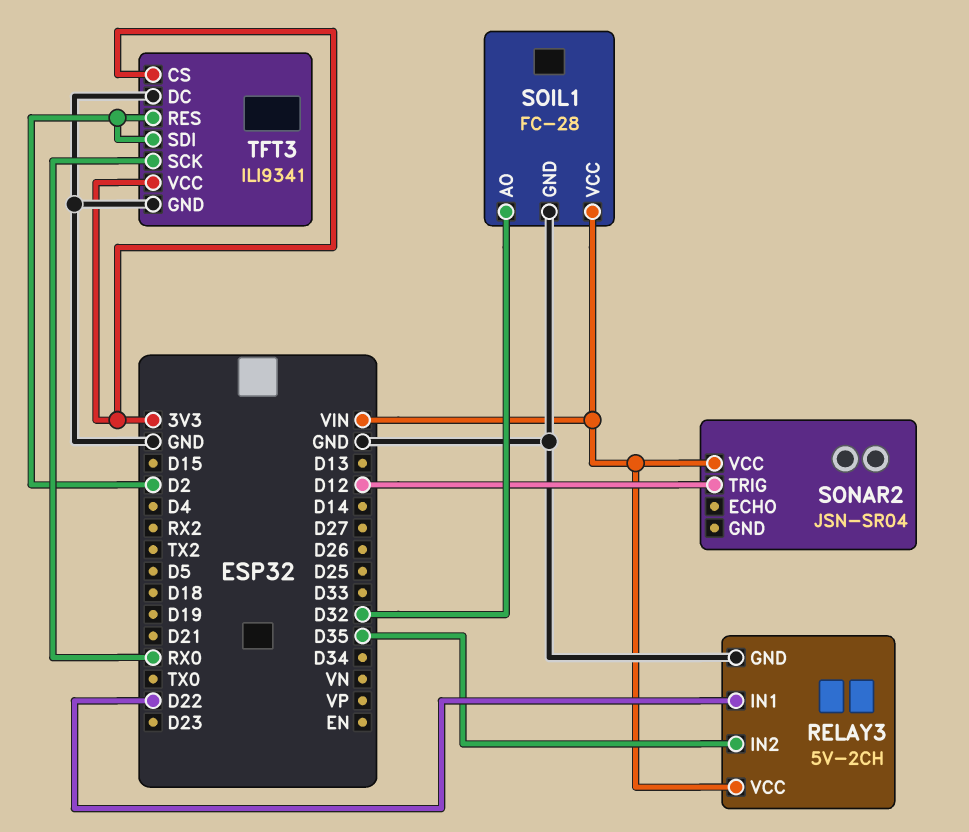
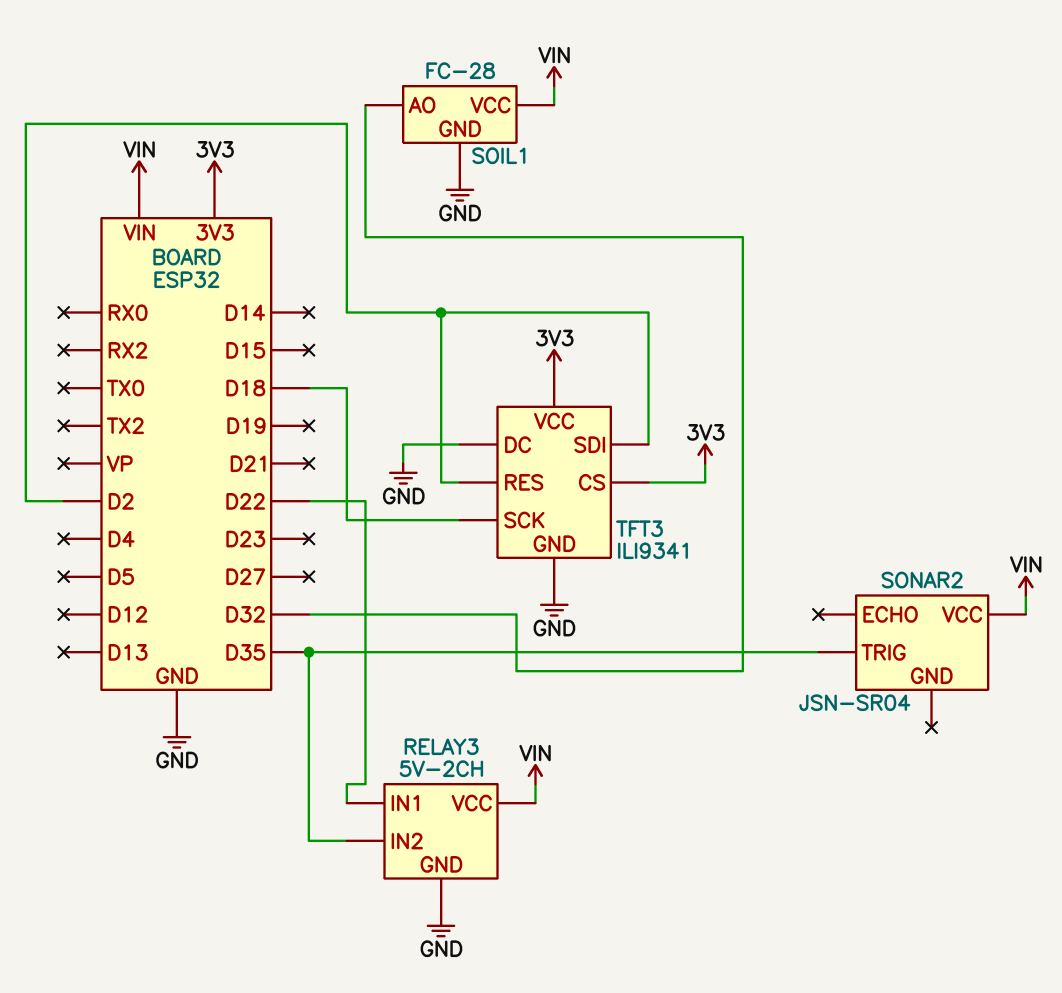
SONAR2 pin TRIG: D12 -> D35
TFT3 pin SCK: RX0 -> D18

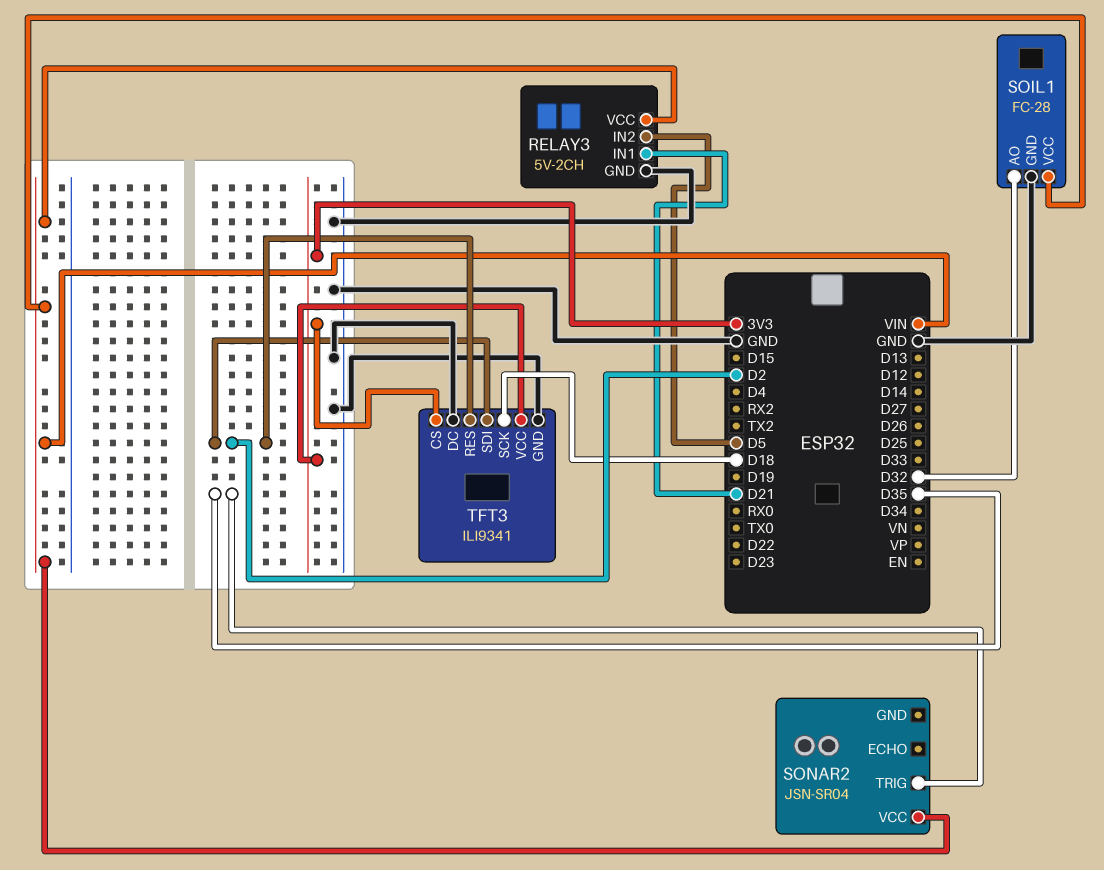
RELAY3 pin IN1: D22 -> D21
RELAY3 pin IN2: D35 -> D5

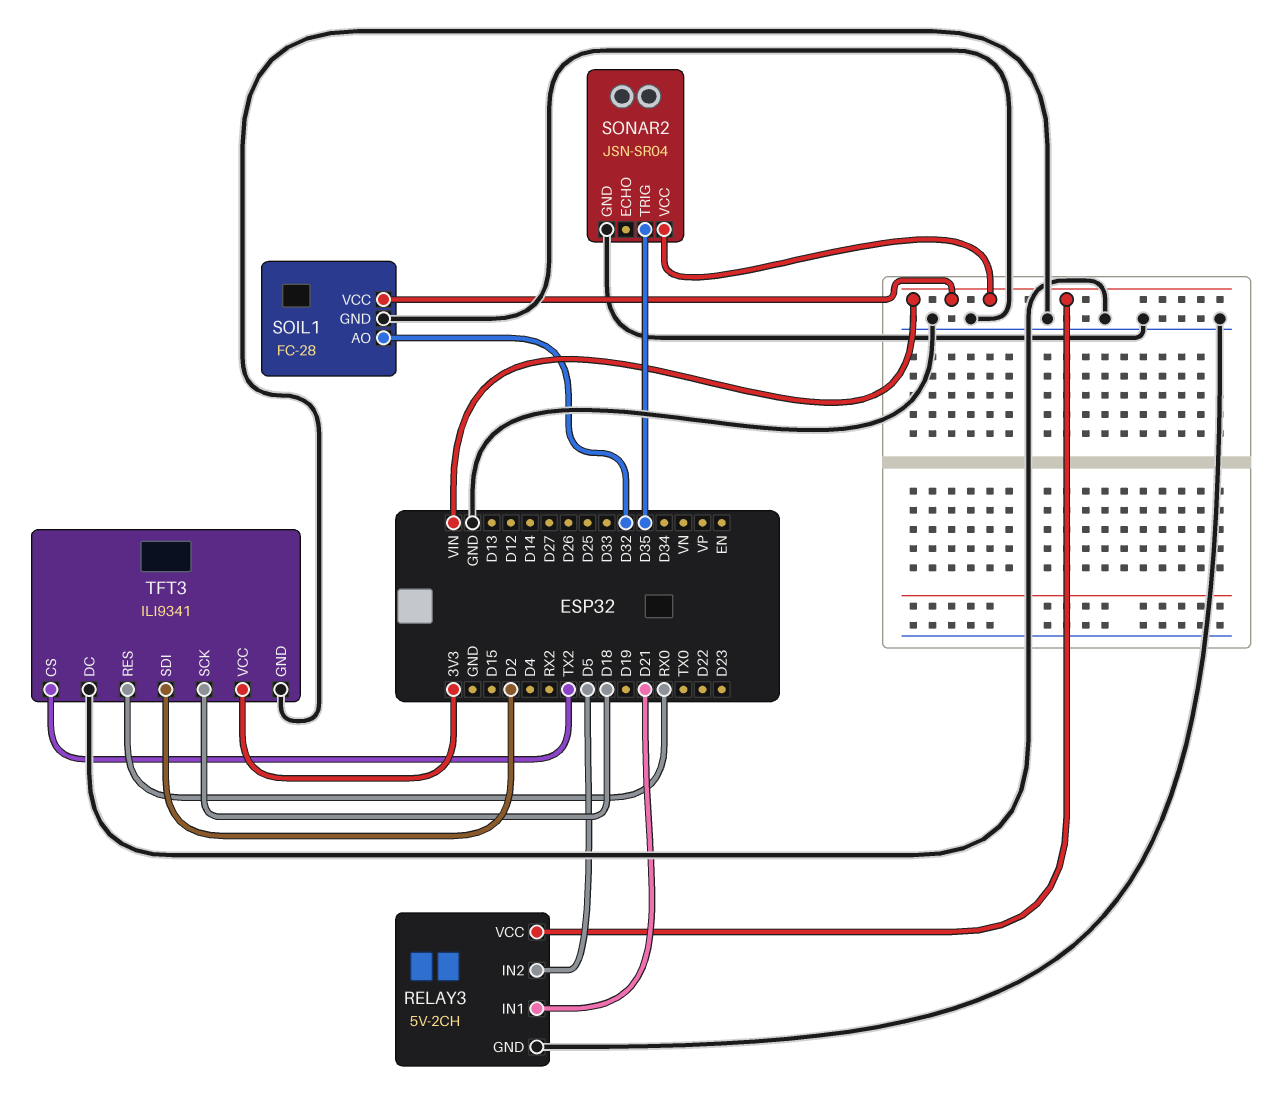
SONAR2 pin GND: none -> GND
TFT3 pin CS: 3V3 -> TX2
TFT3 pin RES: D2 -> RX0

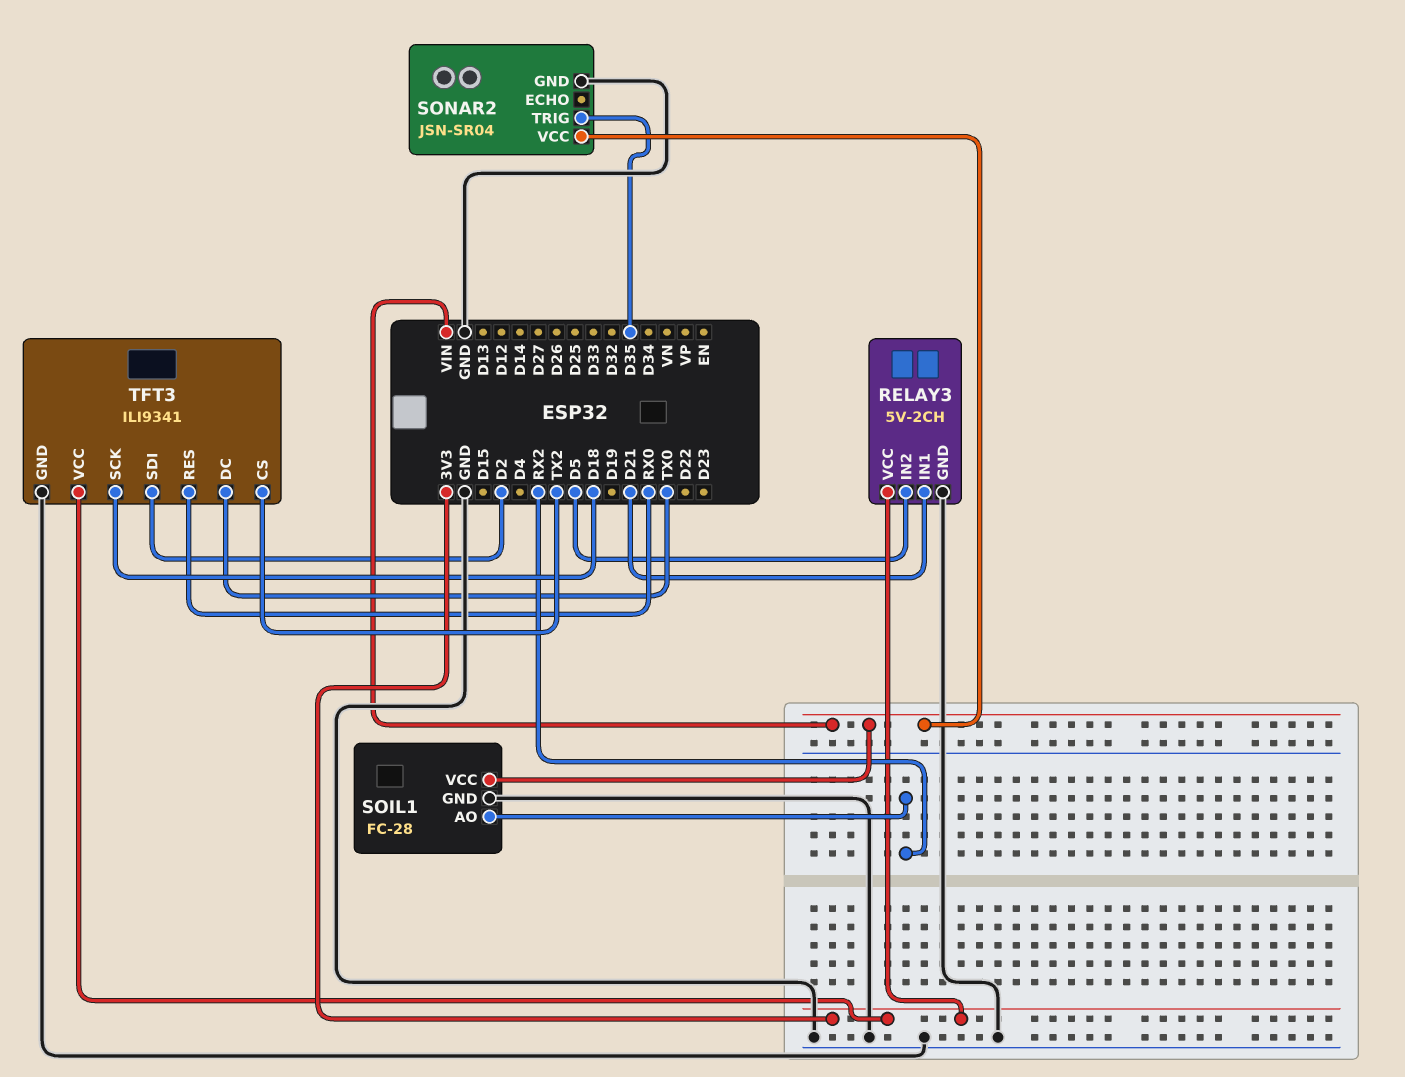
RELAY3 pin VCC: VIN -> 3V3
SOIL1 pin AO: D32 -> RX2
TFT3 pin DC: GND -> TX0

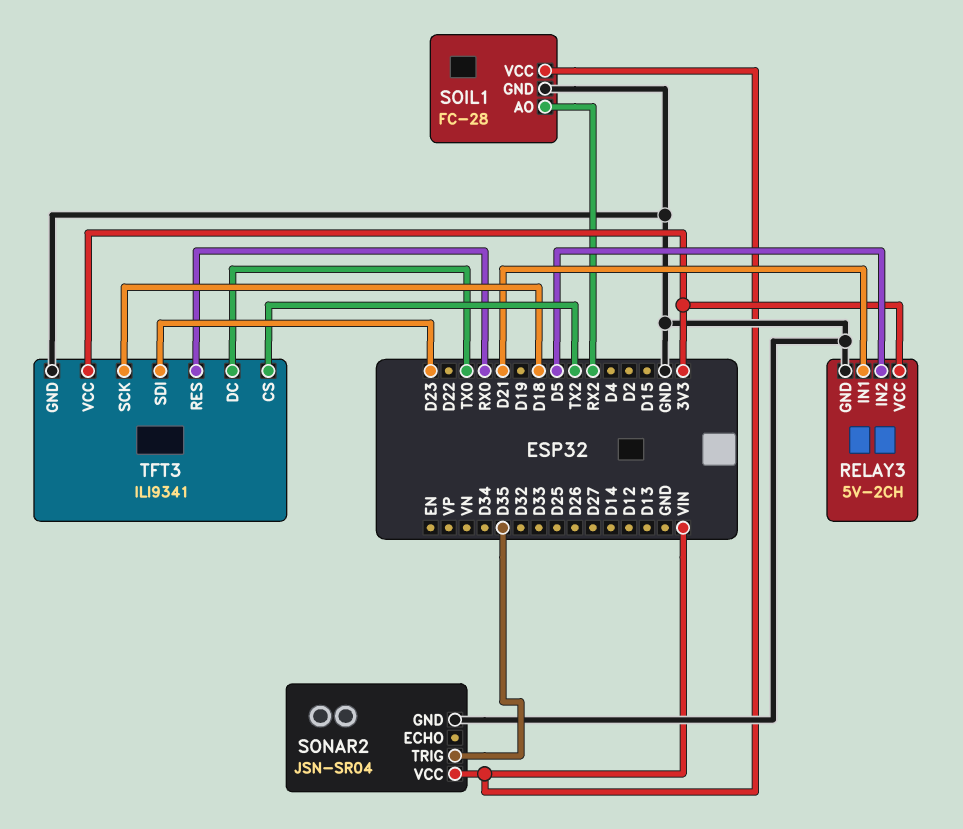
TFT3 pin SDI: D2 -> D23

